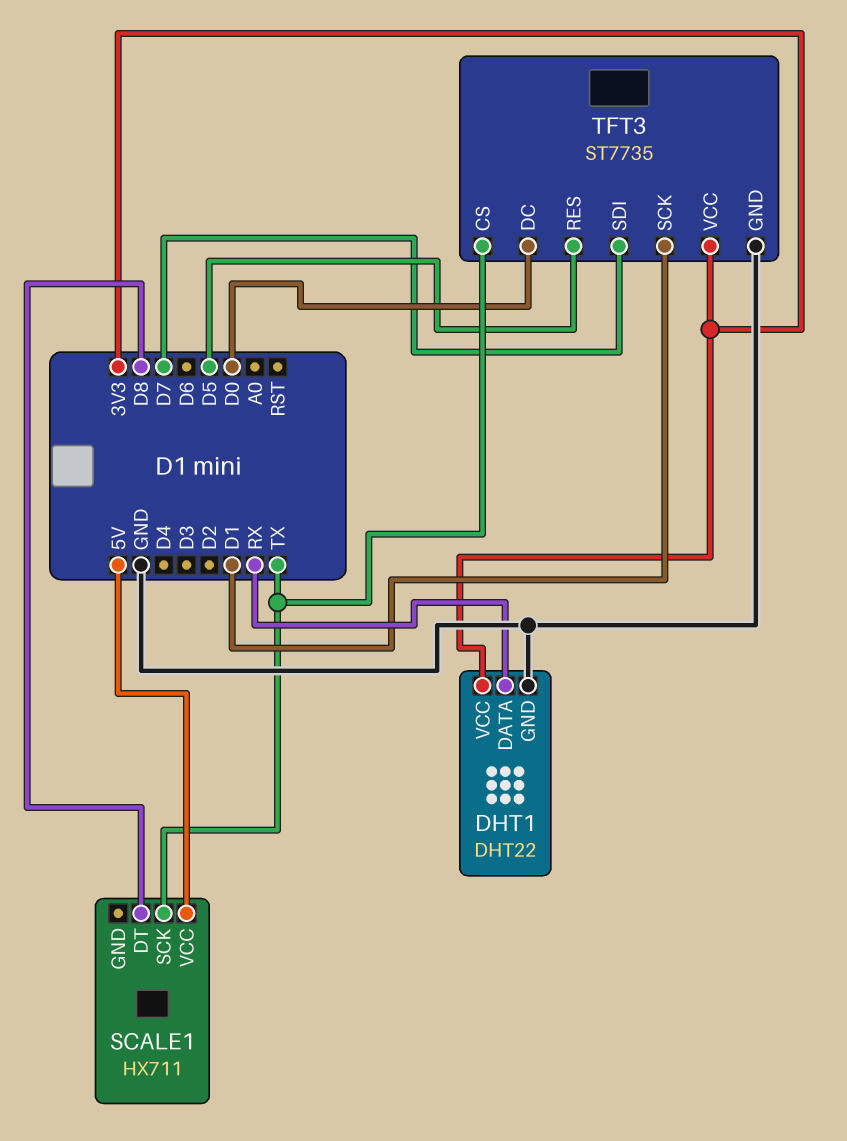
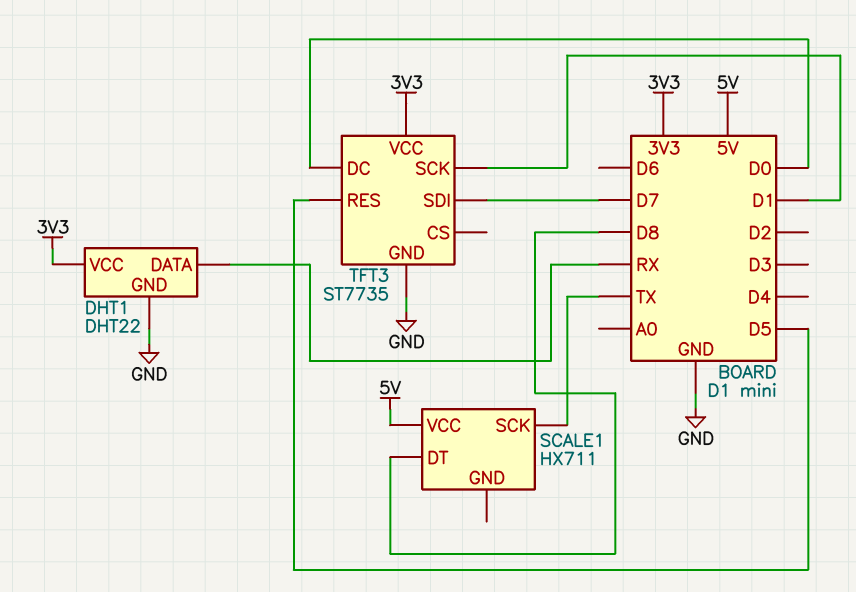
TFT3 pin CS: TX -> none

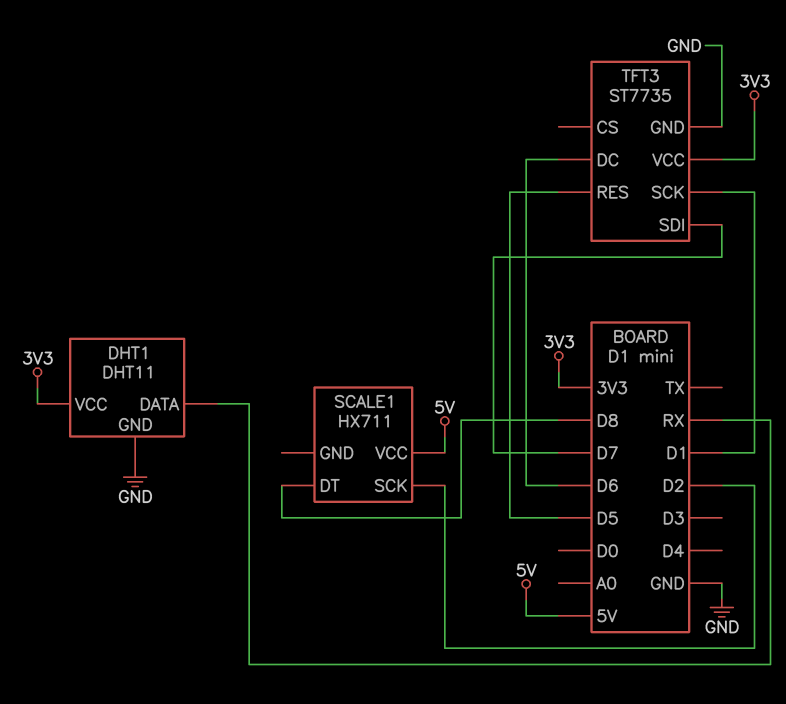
DHT1: DHT22 -> DHT11
SCALE1 pin SCK: TX -> D2
TFT3 pin DC: D0 -> D6

